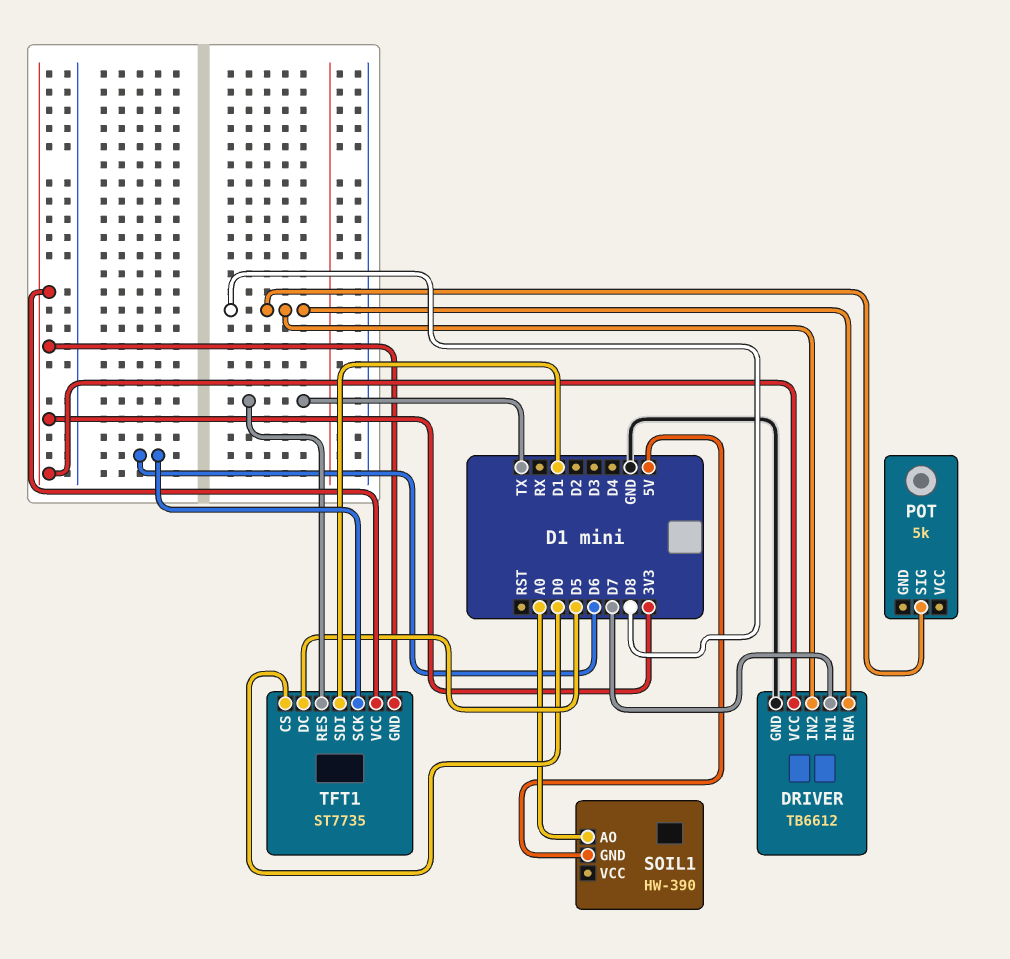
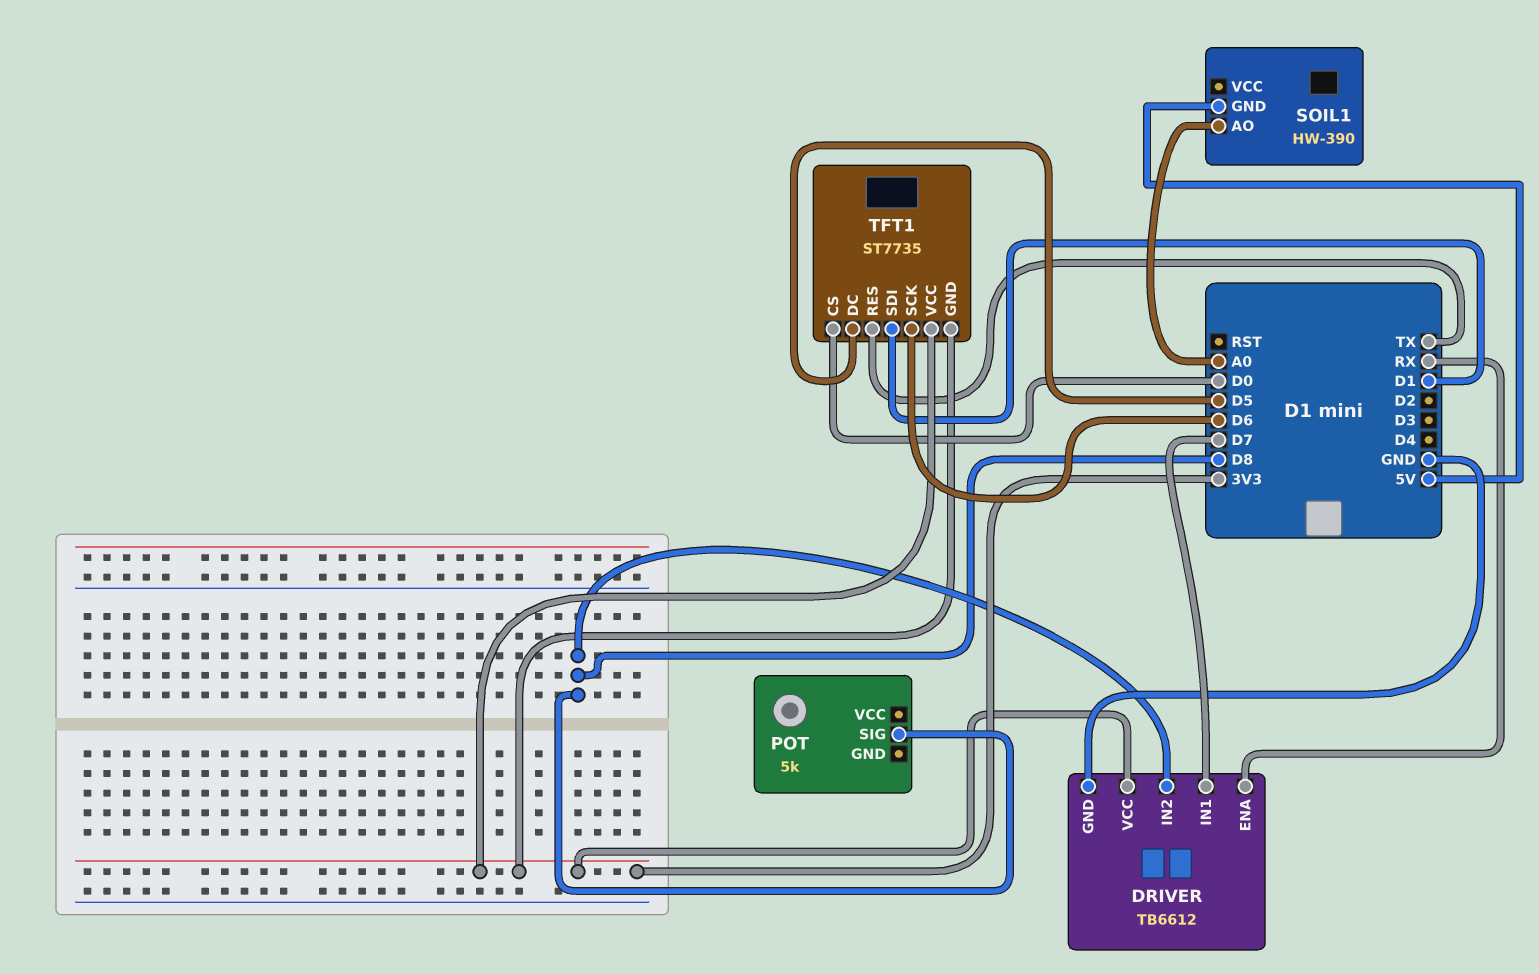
DRIVER pin ENA: D8 -> RX

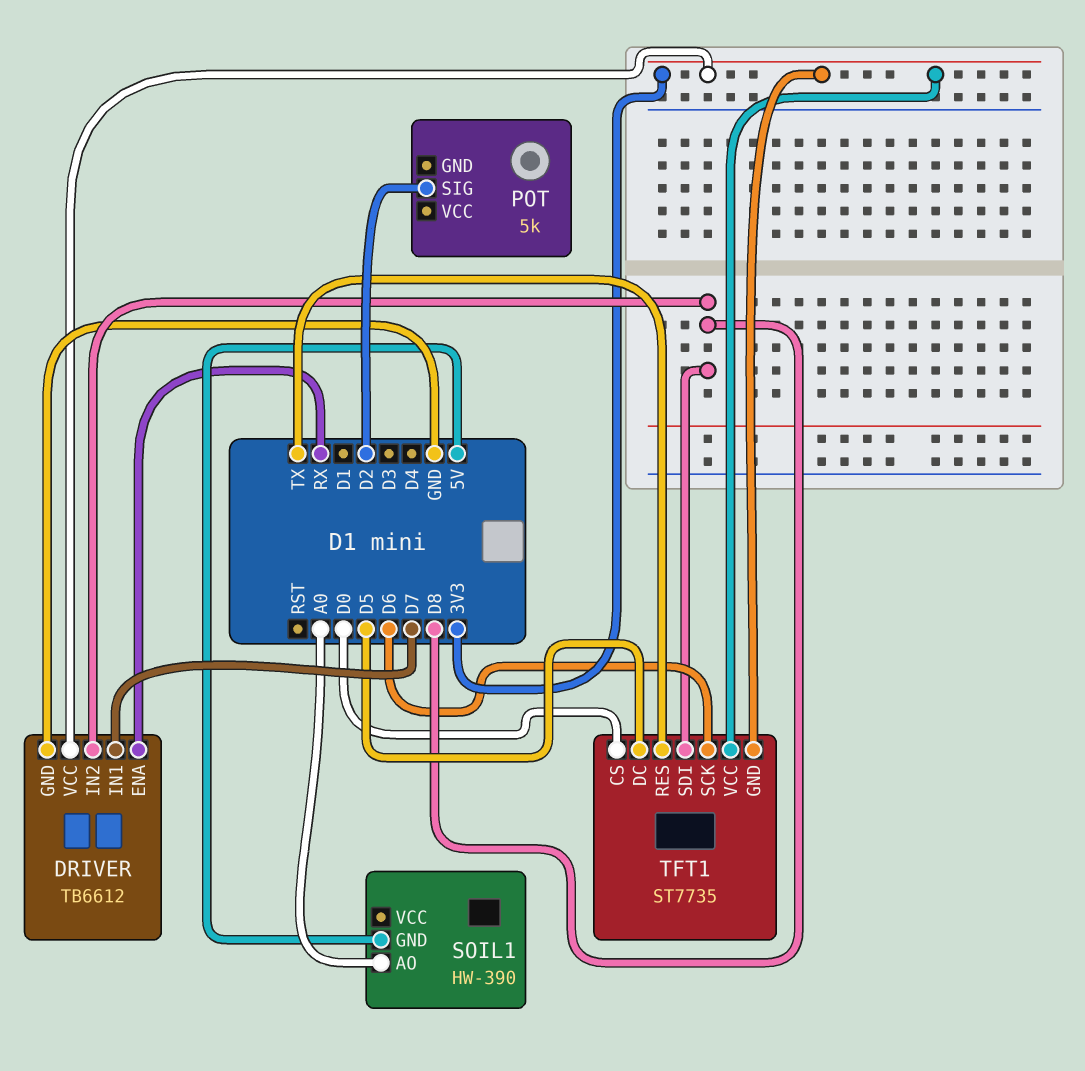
POT pin SIG: D8 -> D2
TFT1 pin SDI: D1 -> D8

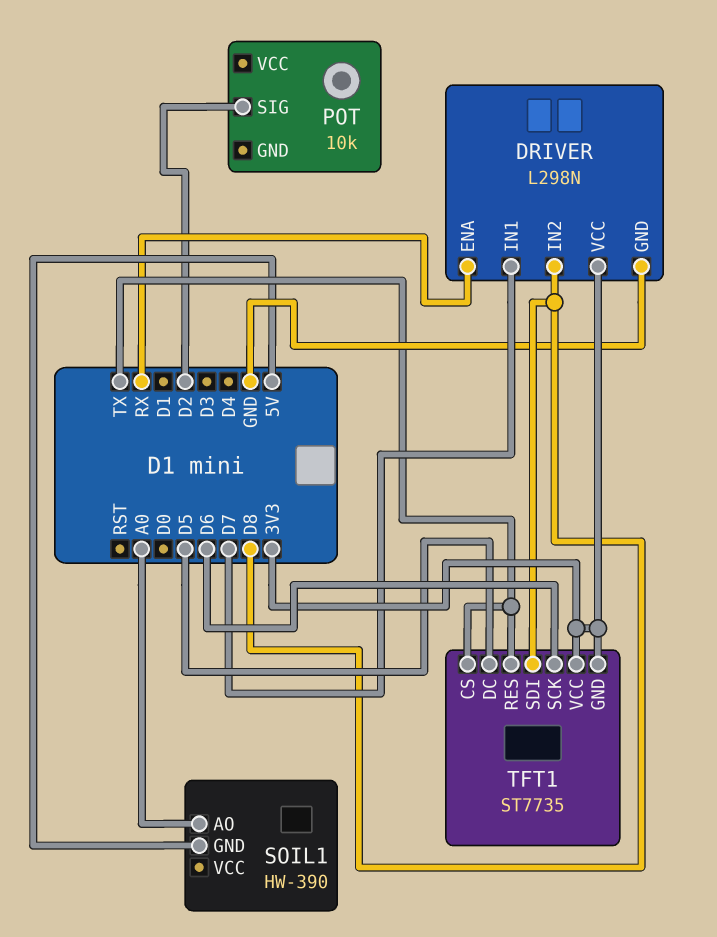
DRIVER: TB6612 -> L298N
POT: 5k -> 10k
TFT1 pin CS: D0 -> TX

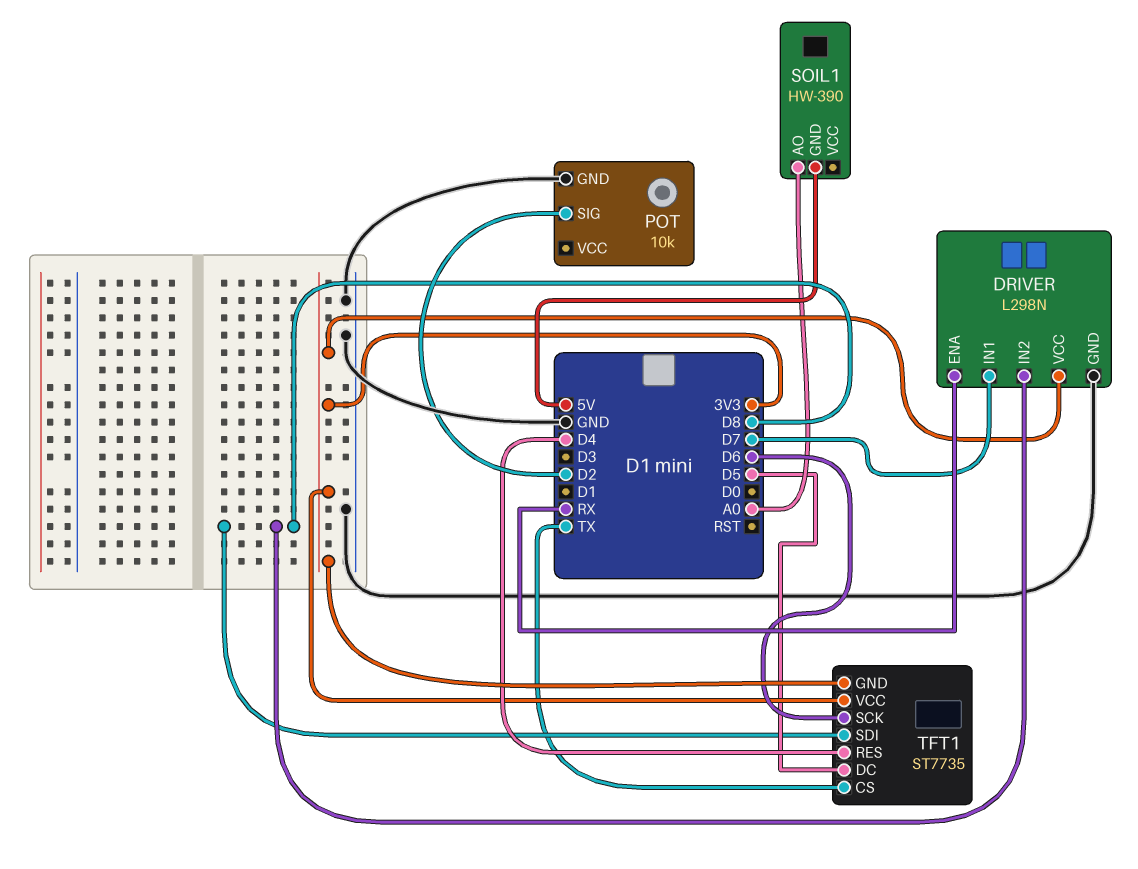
POT pin GND: none -> GND
TFT1 pin RES: TX -> D4

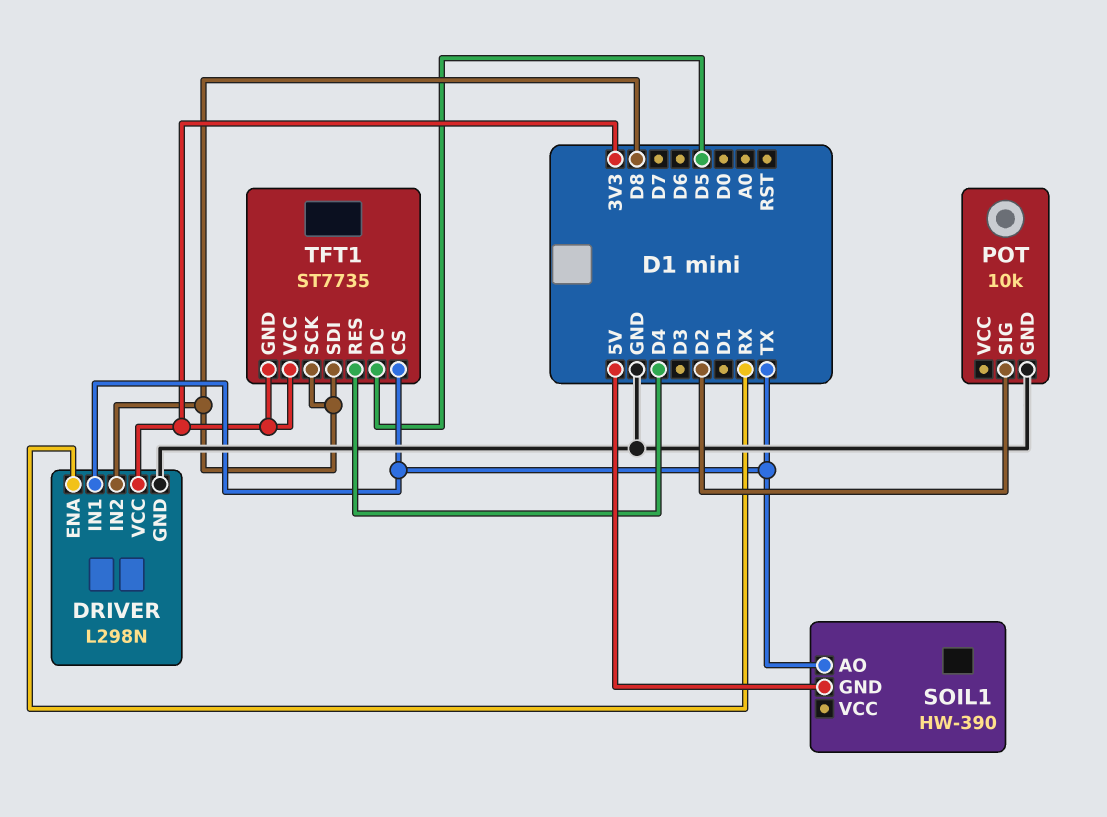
DRIVER pin IN1: D7 -> TX
SOIL1 pin AO: A0 -> TX
TFT1 pin SCK: D6 -> D8

